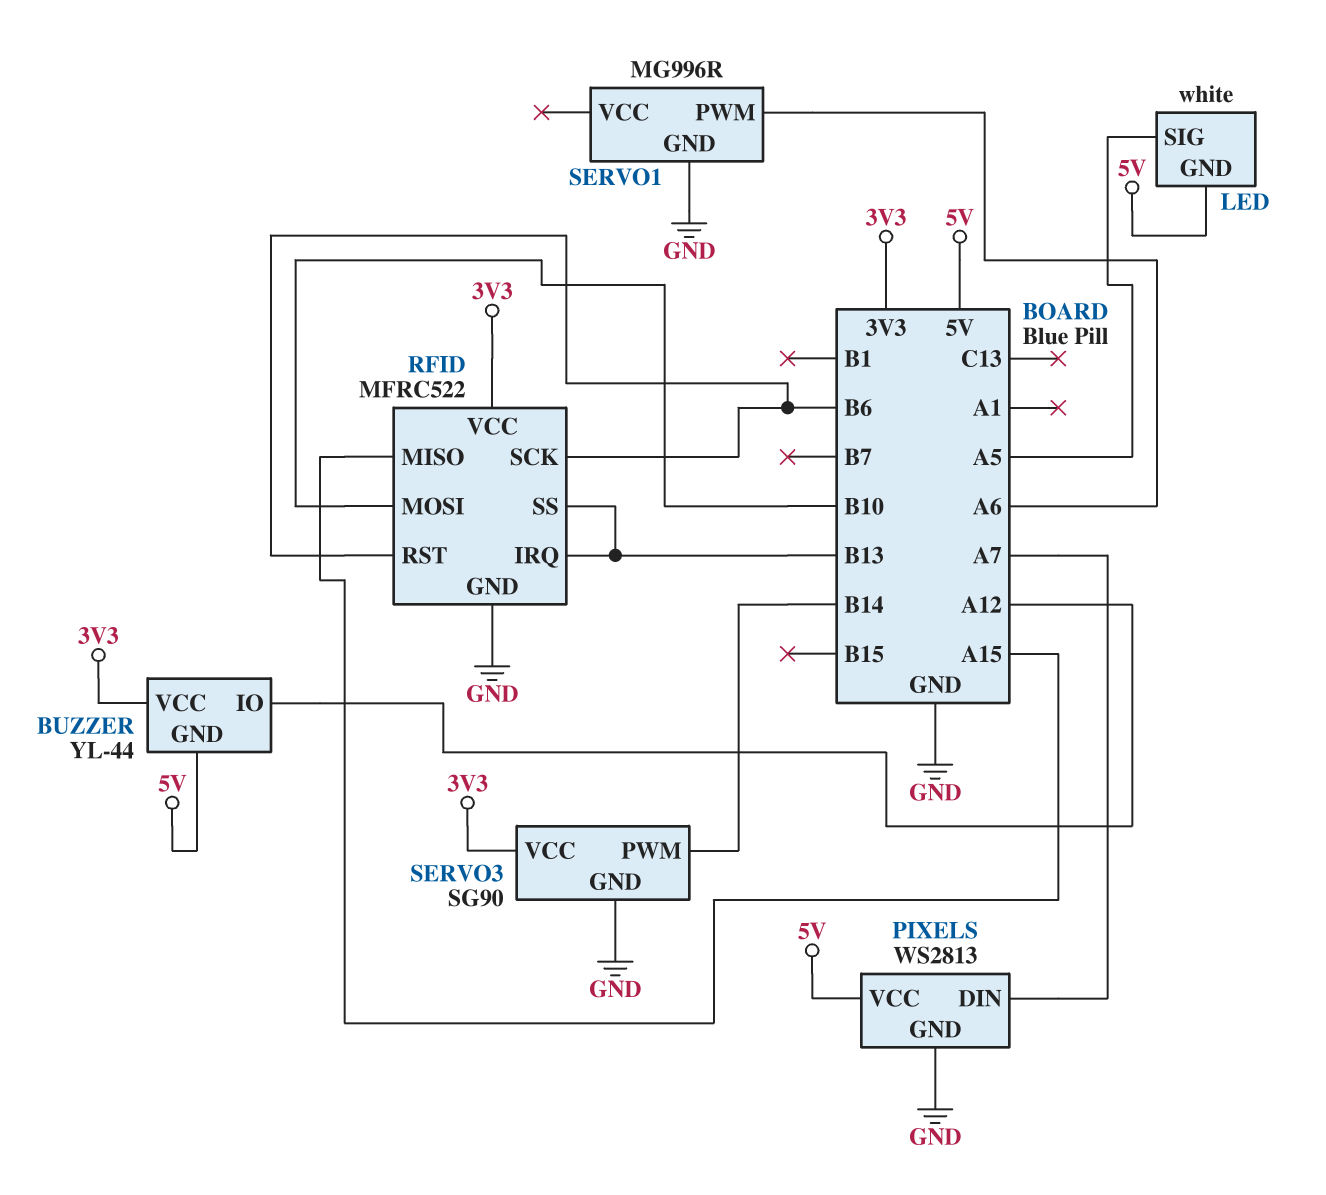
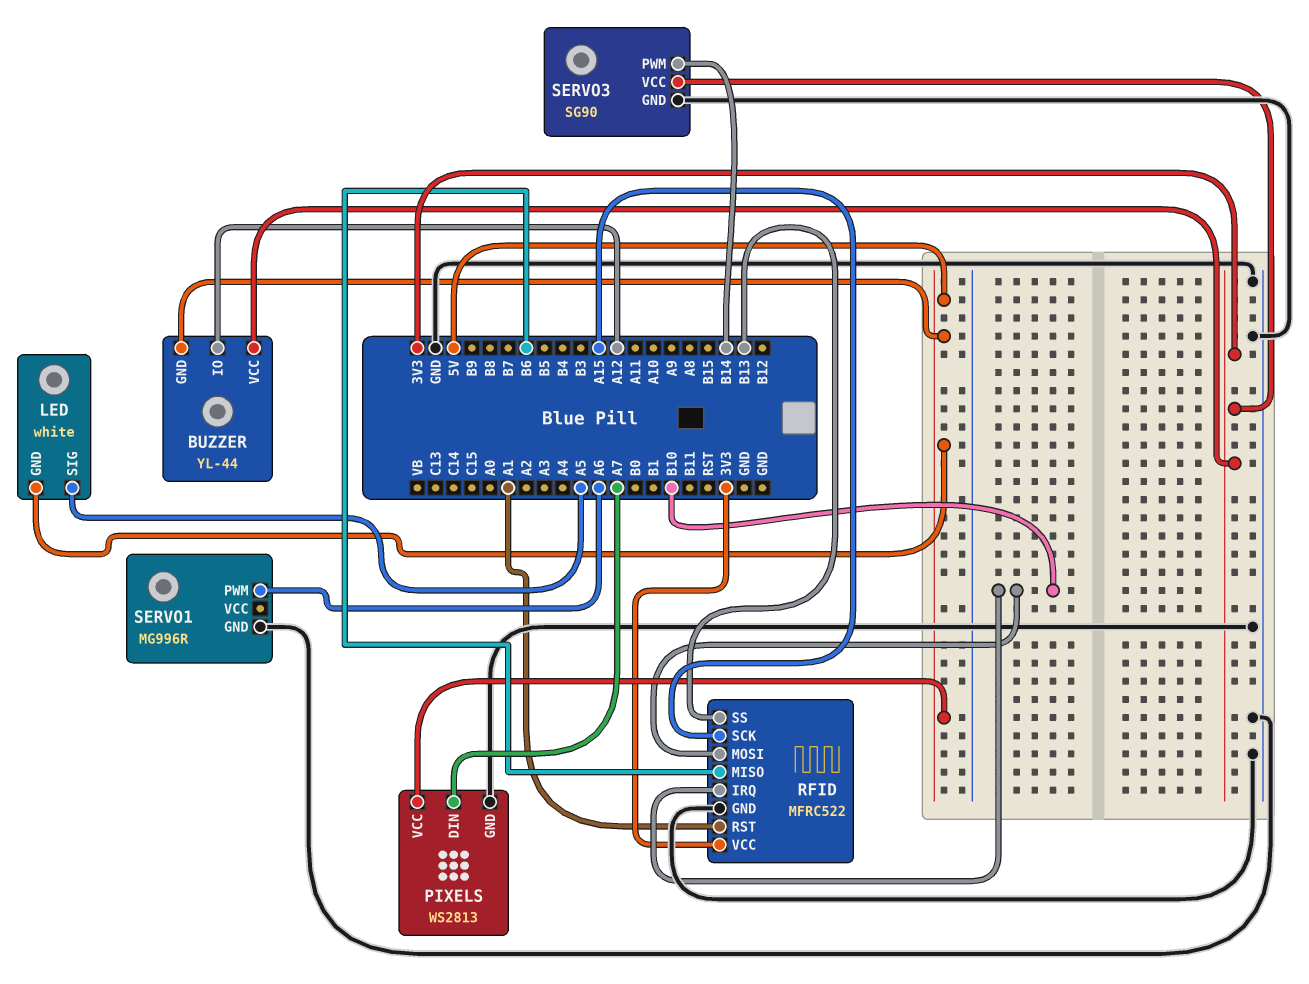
RFID pin IRQ: B13 -> B10
RFID pin MISO: A15 -> B6
RFID pin RST: B6 -> A1
RFID pin SCK: B6 -> A15

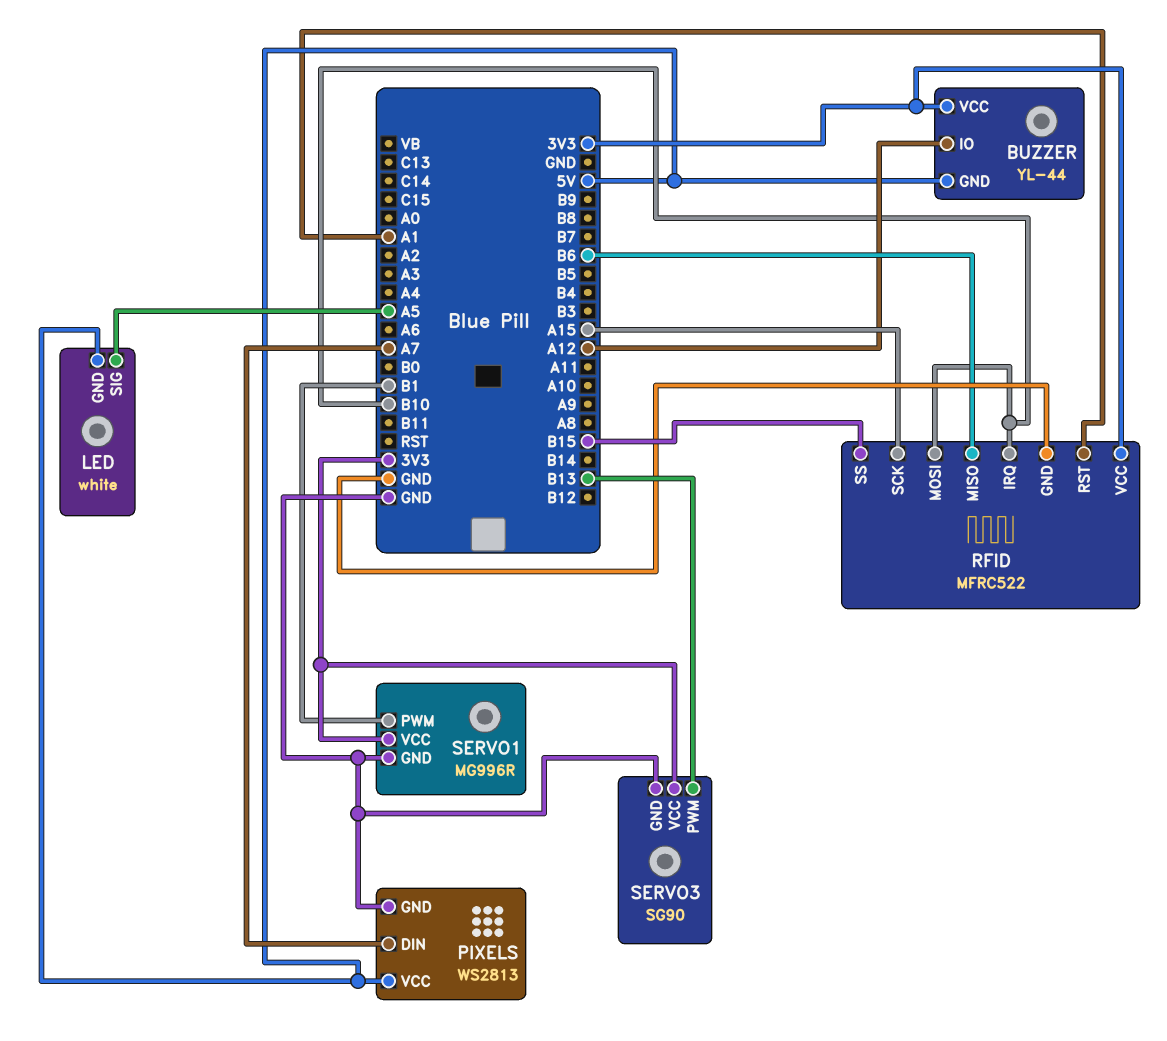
RFID pin SS: B13 -> B15
SERVO1 pin PWM: A6 -> B1
SERVO1 pin VCC: none -> 3V3
SERVO3 pin PWM: B14 -> B13

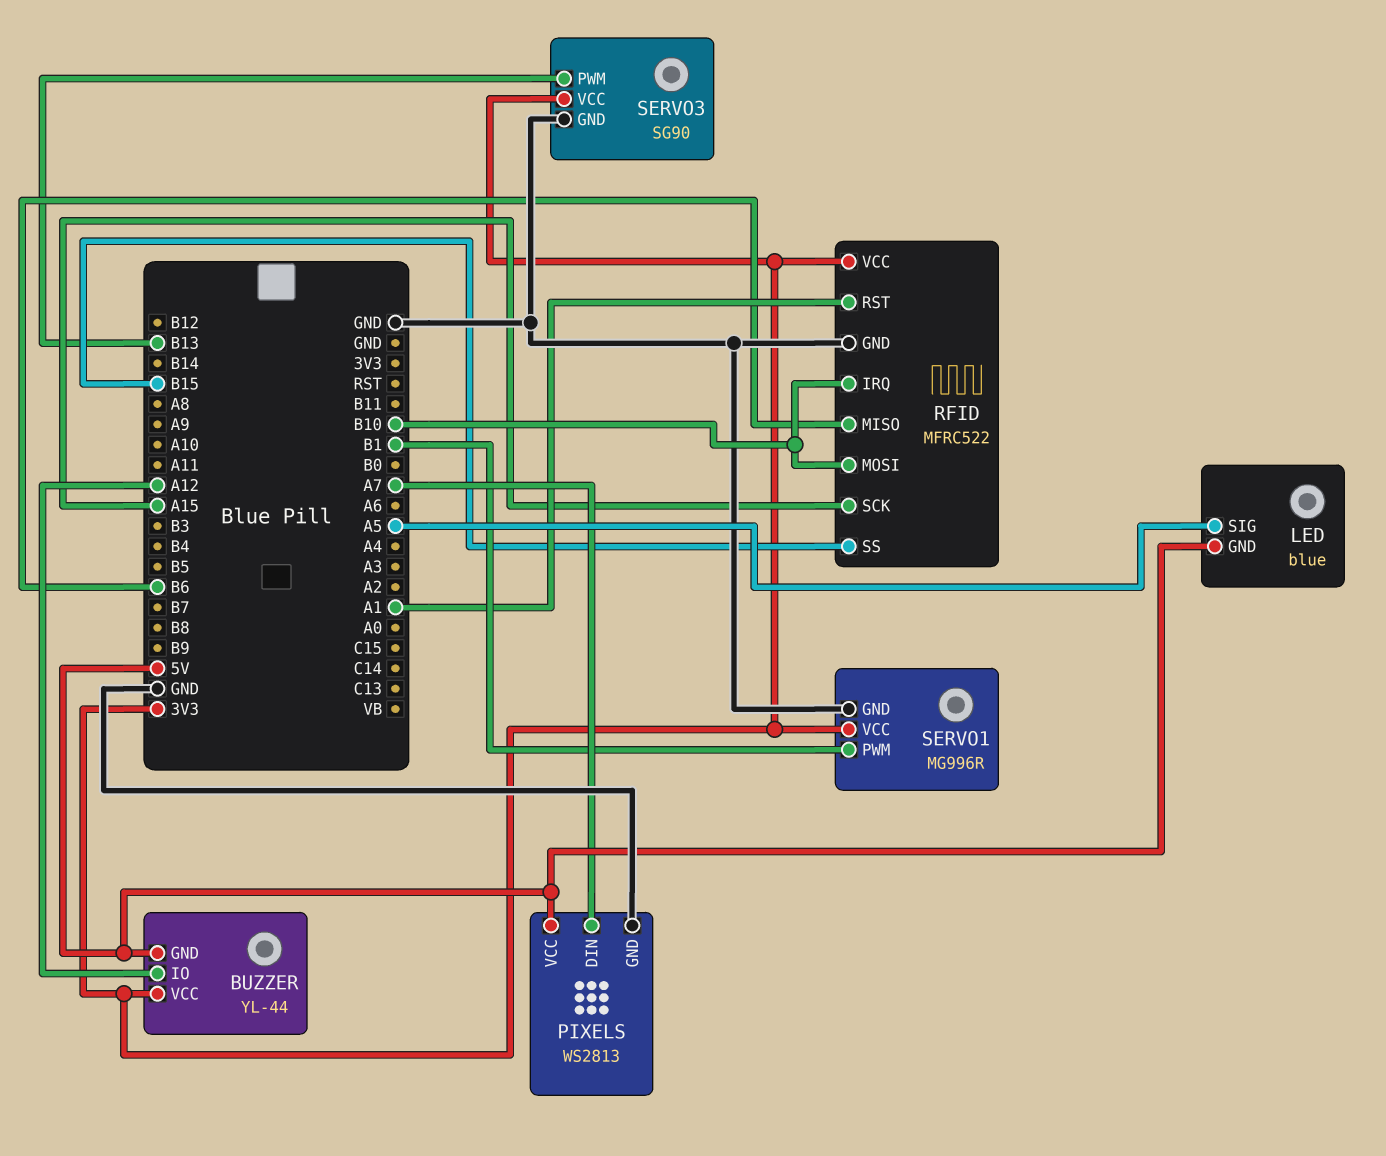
LED: white -> blue

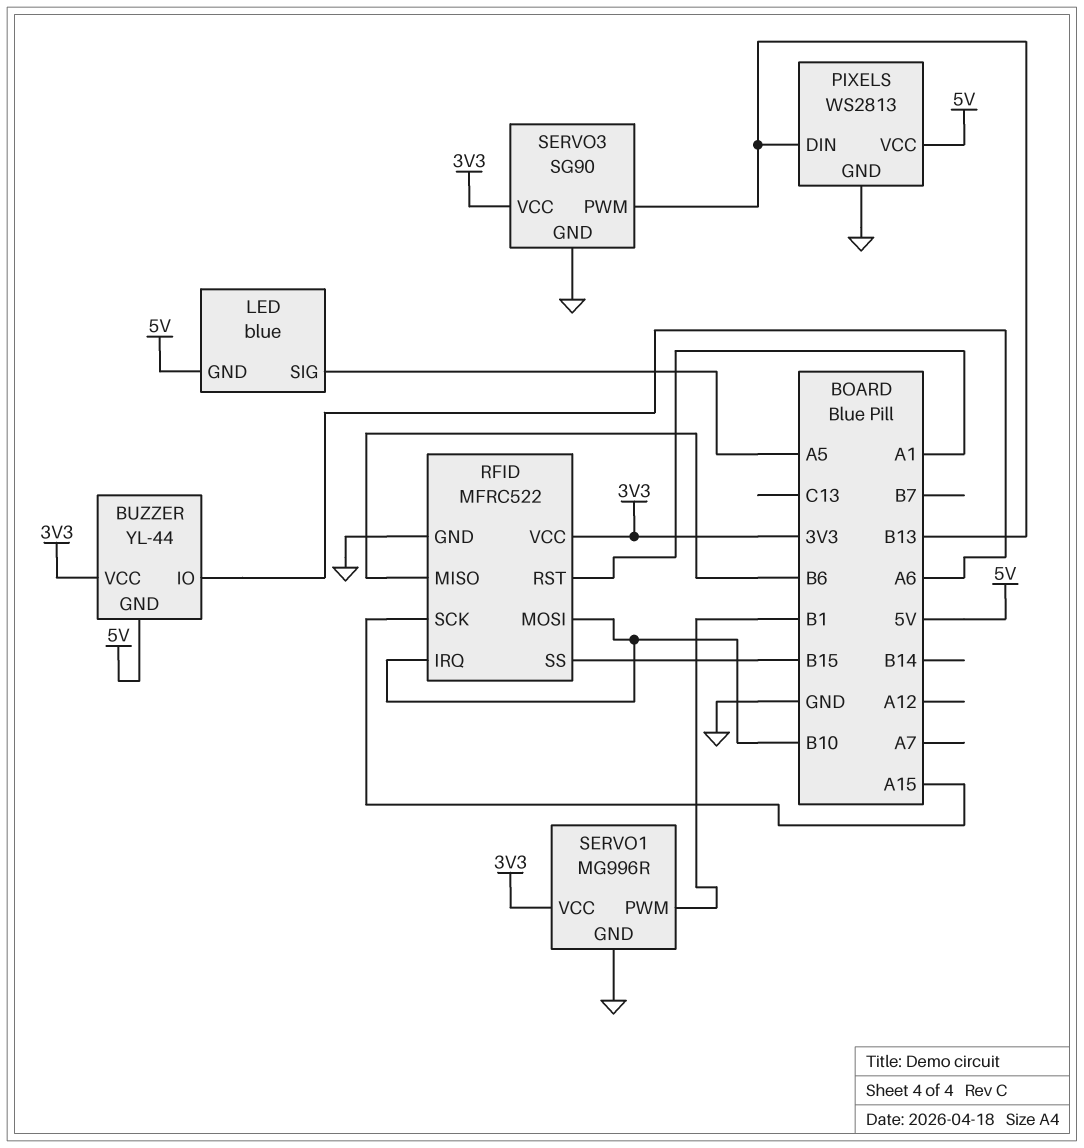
BUZZER pin IO: A12 -> A6
PIXELS pin DIN: A7 -> B13

